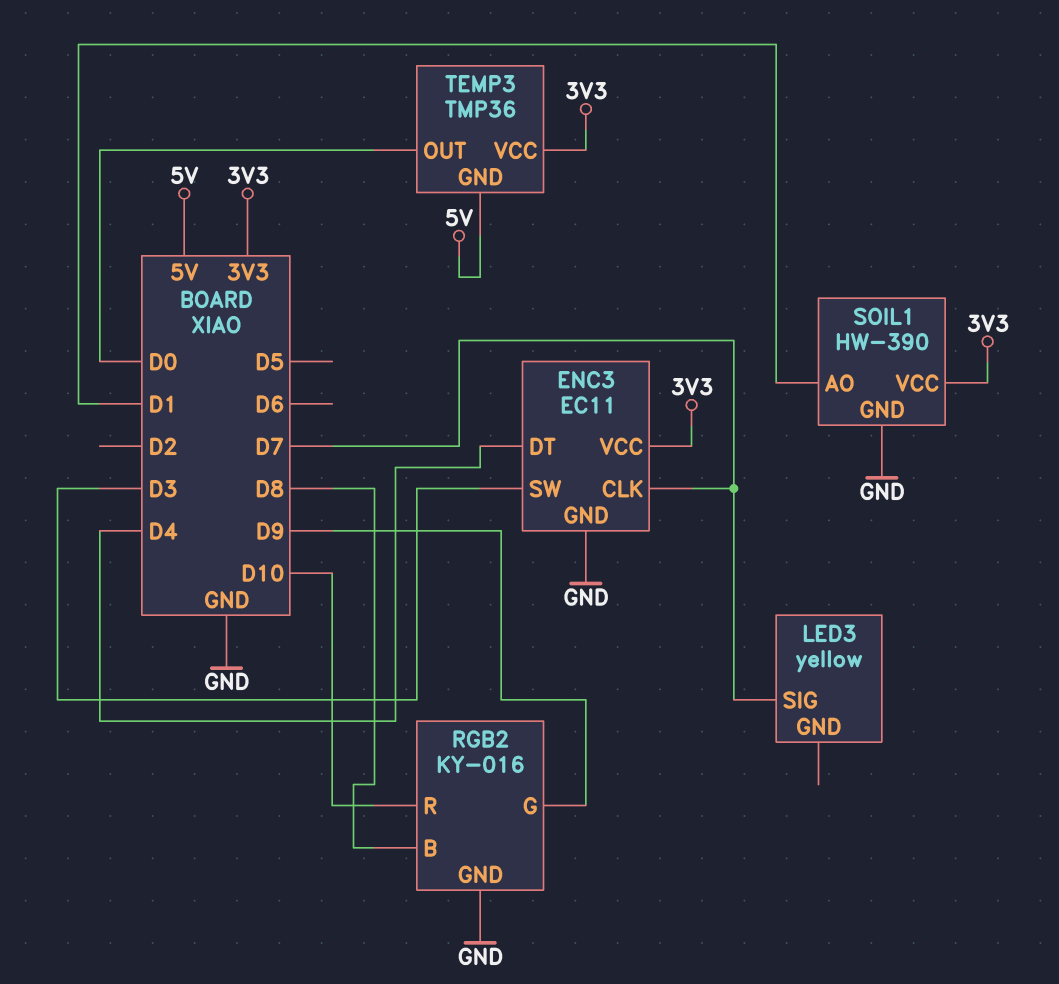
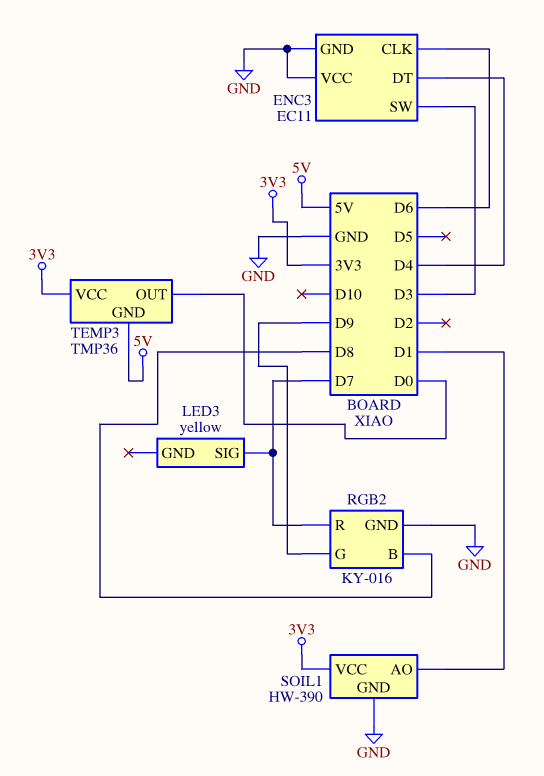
ENC3 pin CLK: D7 -> D6
ENC3 pin VCC: 3V3 -> GND
RGB2 pin R: D10 -> D7

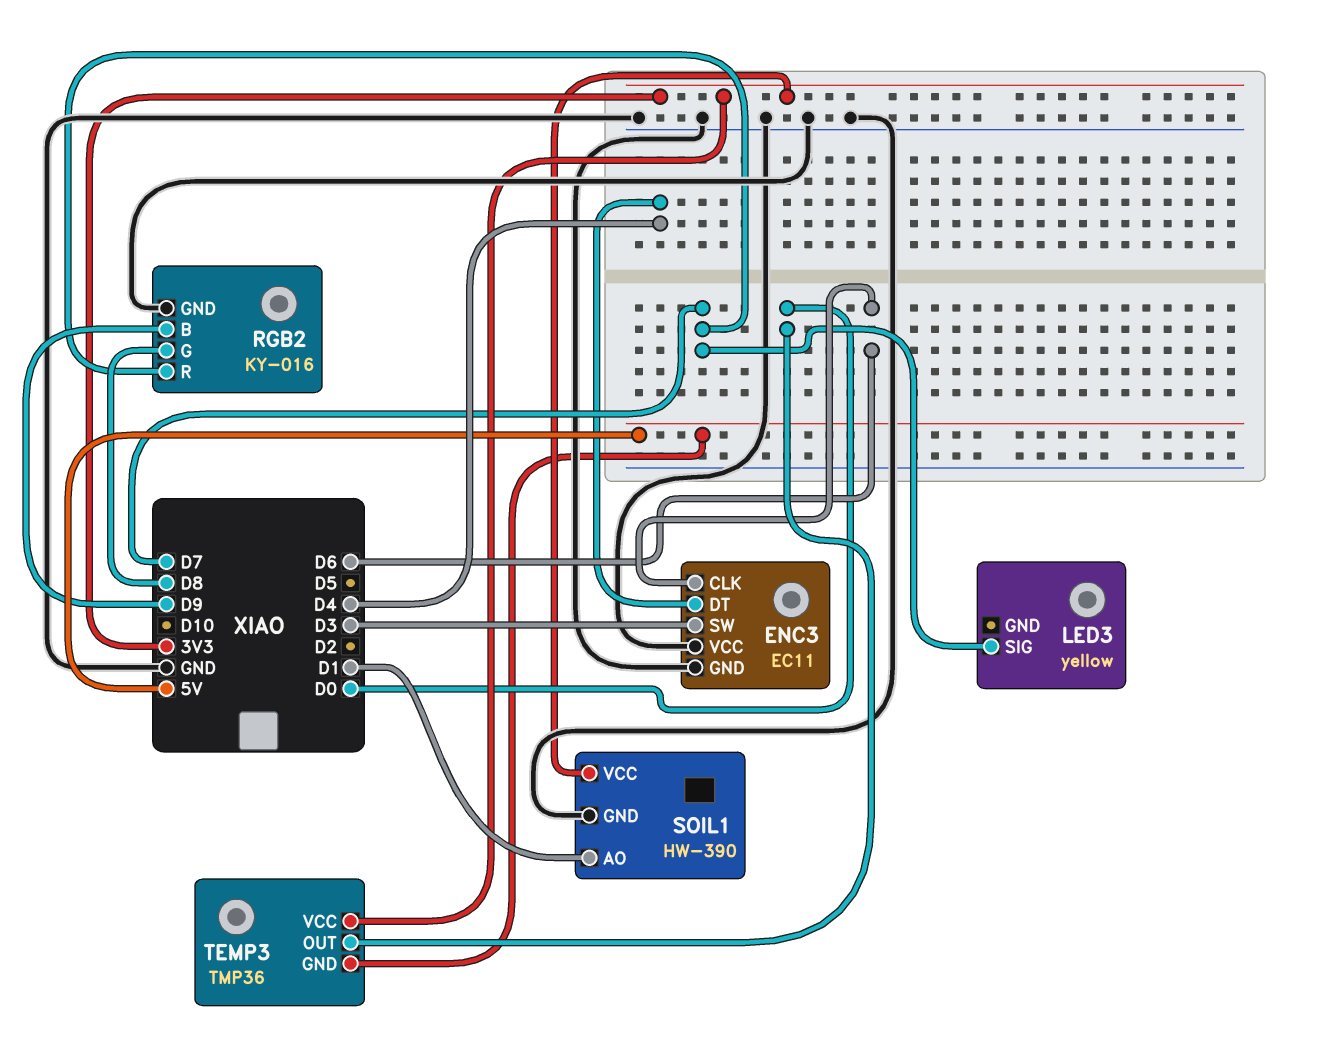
RGB2 pin B: D8 -> D9
RGB2 pin G: D9 -> D8

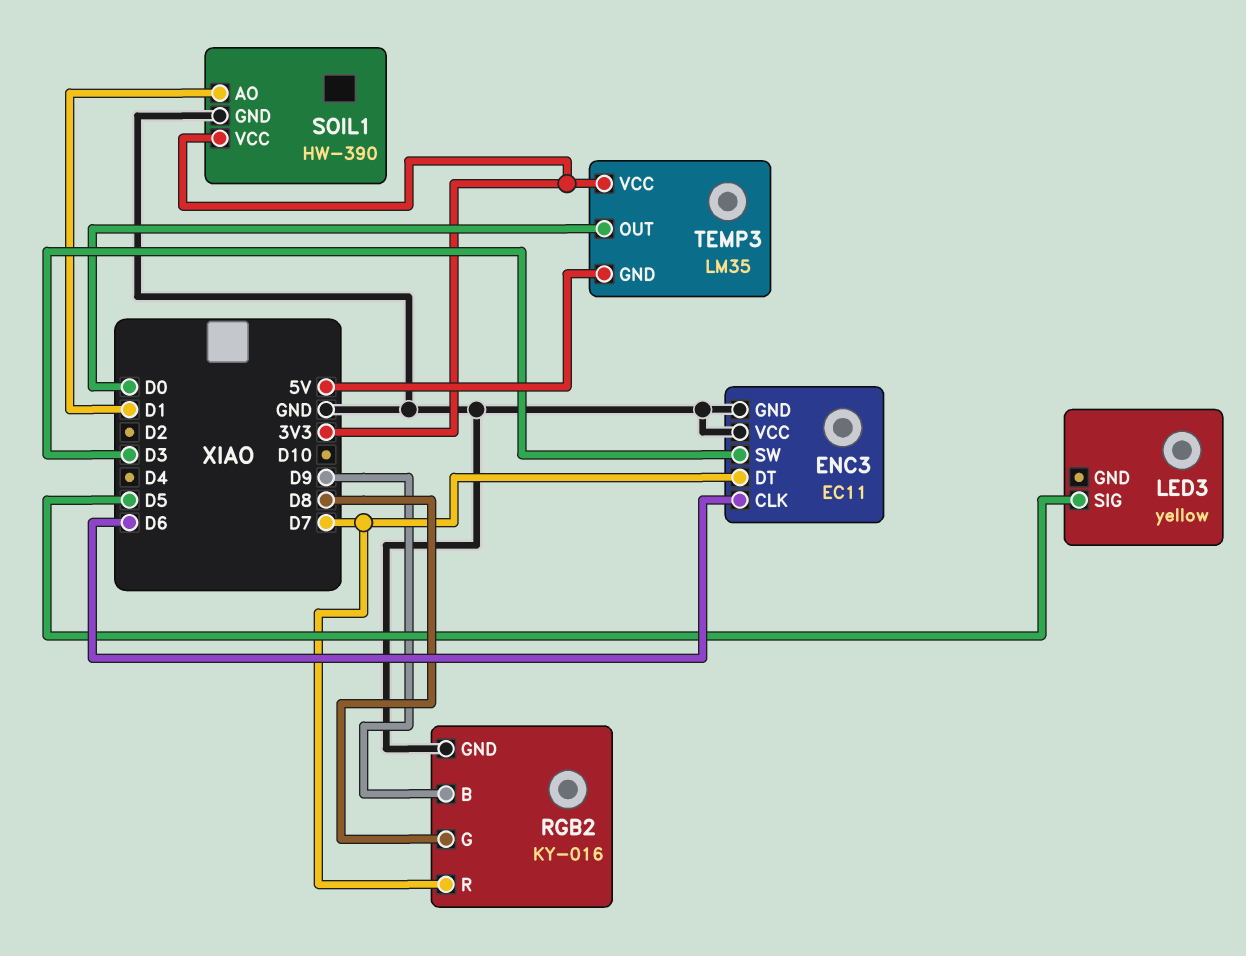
ENC3 pin DT: D4 -> D7
LED3 pin SIG: D7 -> D5
TEMP3: TMP36 -> LM35

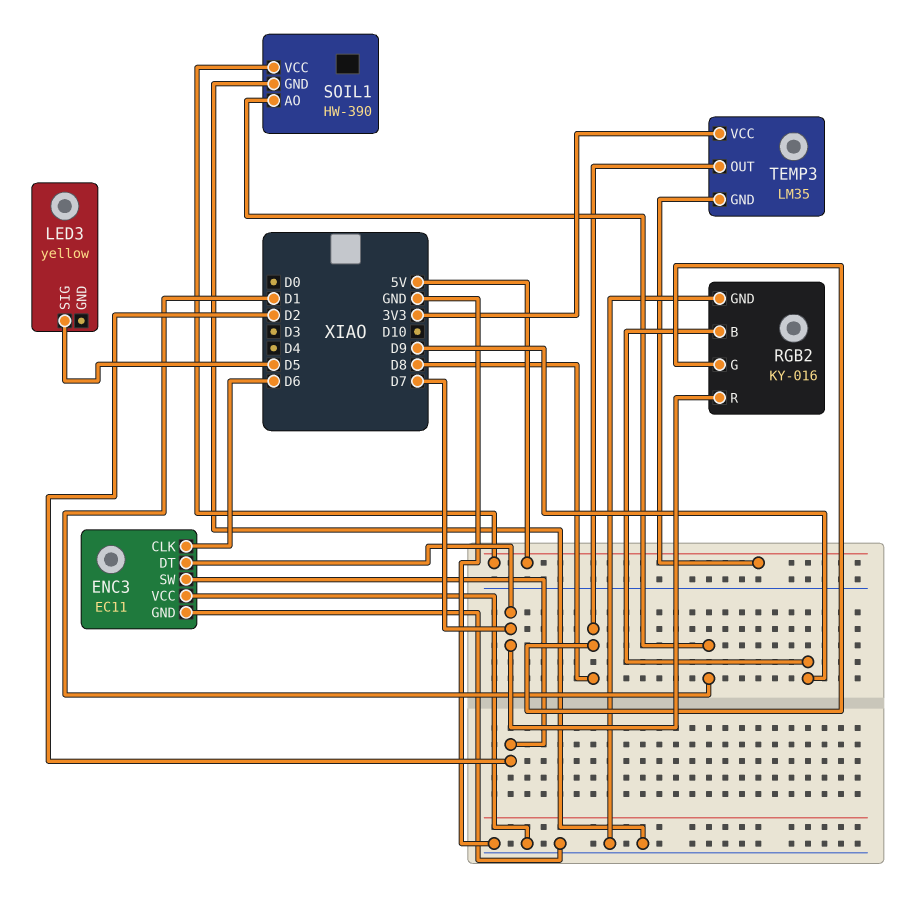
ENC3 pin SW: D3 -> D2
SOIL1 pin VCC: 3V3 -> 5V
TEMP3 pin OUT: D0 -> D8

